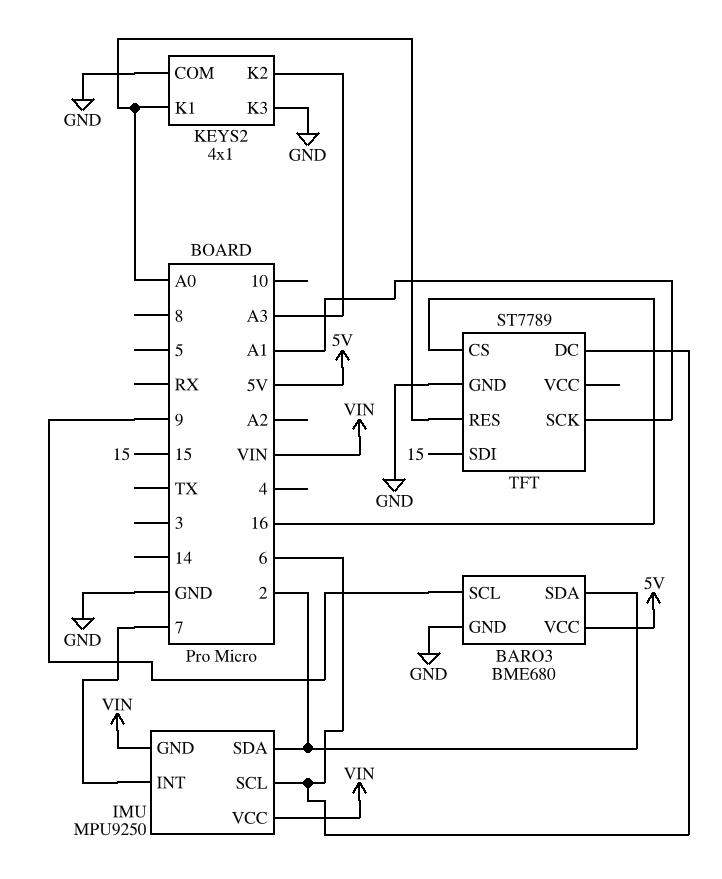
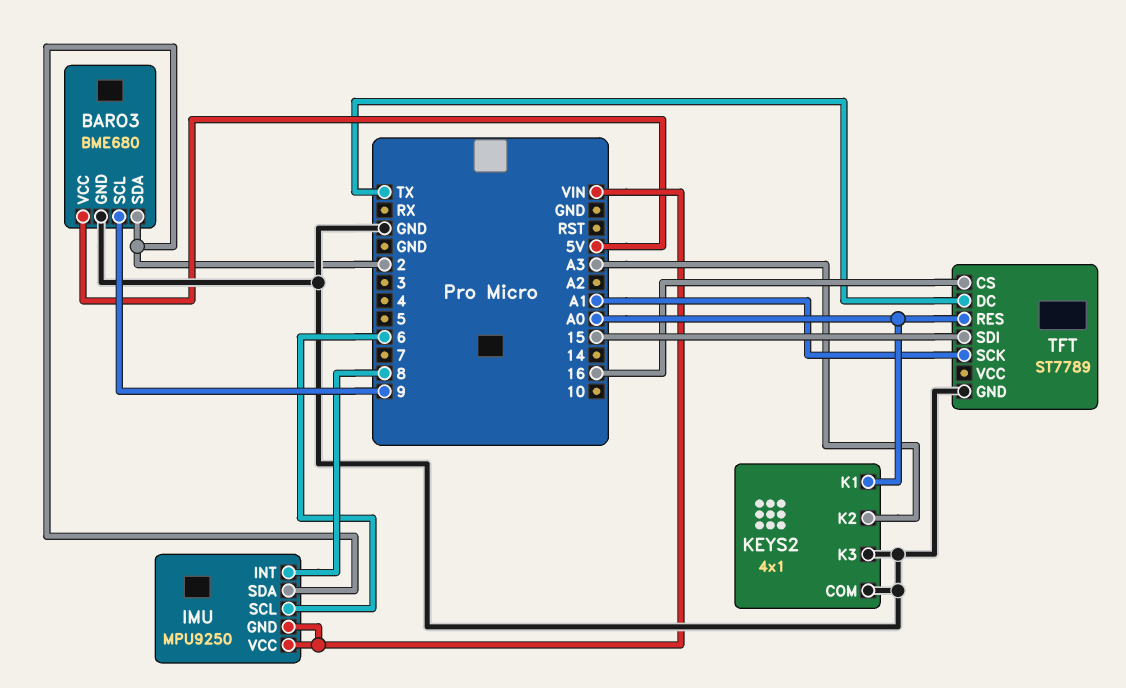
IMU pin INT: 7 -> 8
TFT pin DC: 6 -> TX

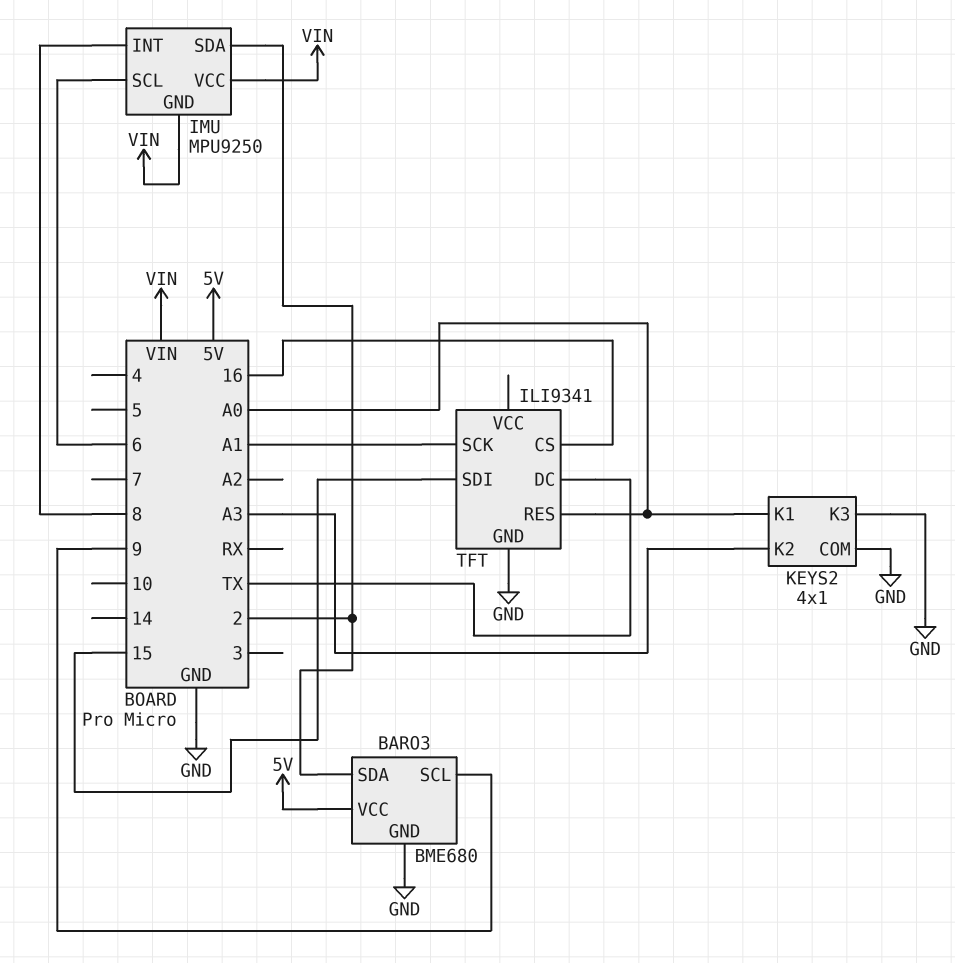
TFT: ST7789 -> ILI9341

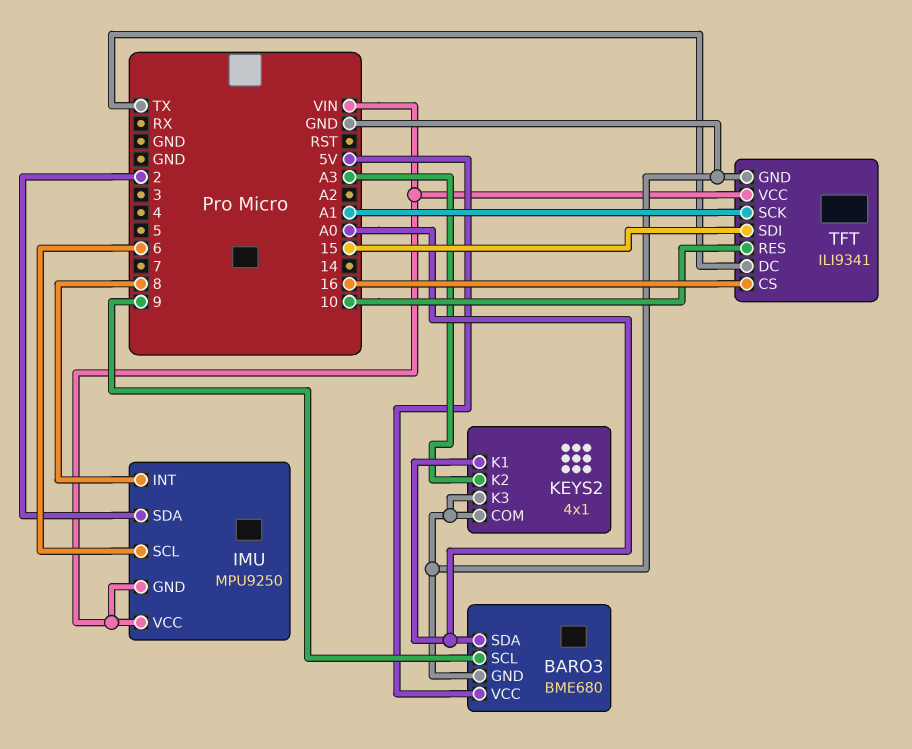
BARO3 pin SDA: 2 -> A0
TFT pin RES: A0 -> 10
TFT pin VCC: none -> VIN

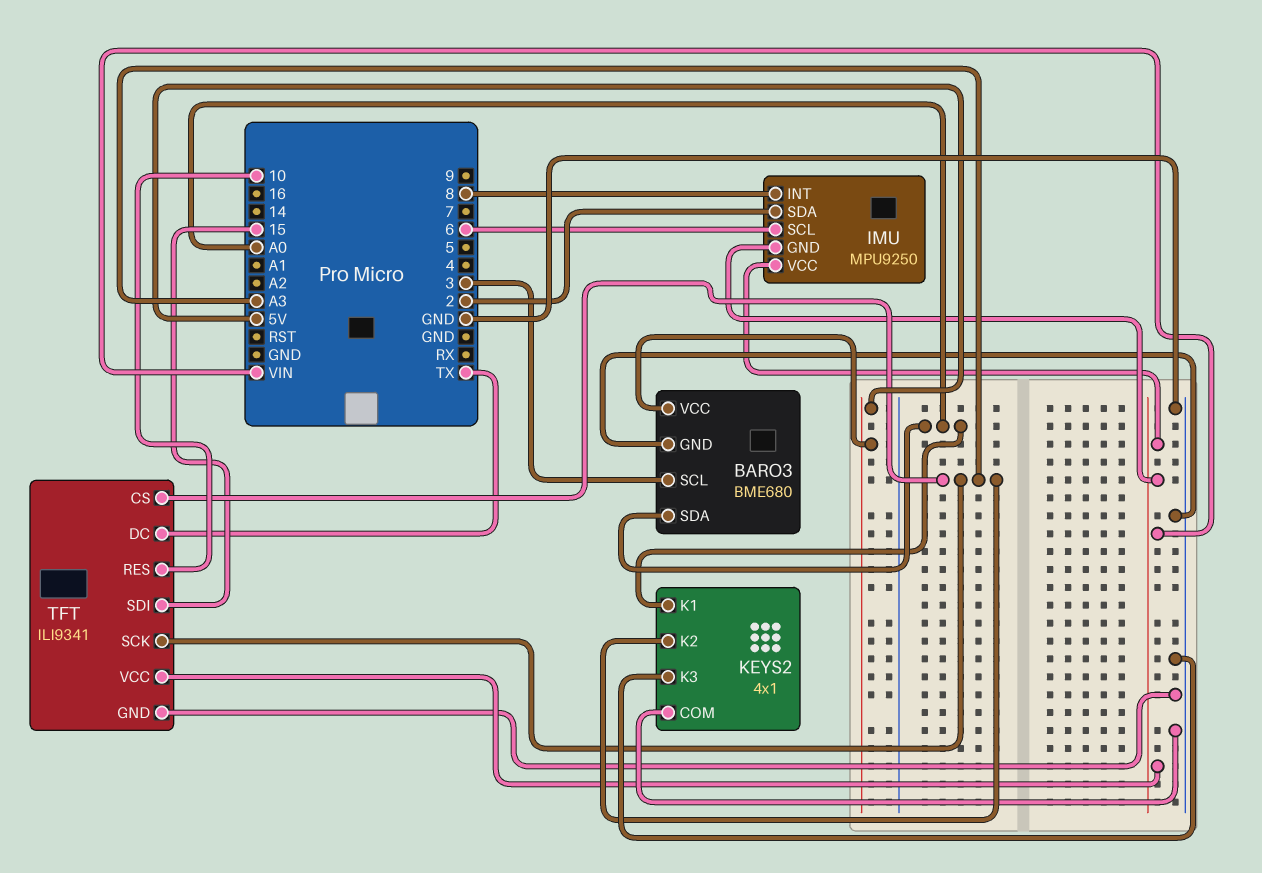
BARO3 pin SCL: 9 -> 3
TFT pin CS: 16 -> A3
TFT pin SCK: A1 -> A3

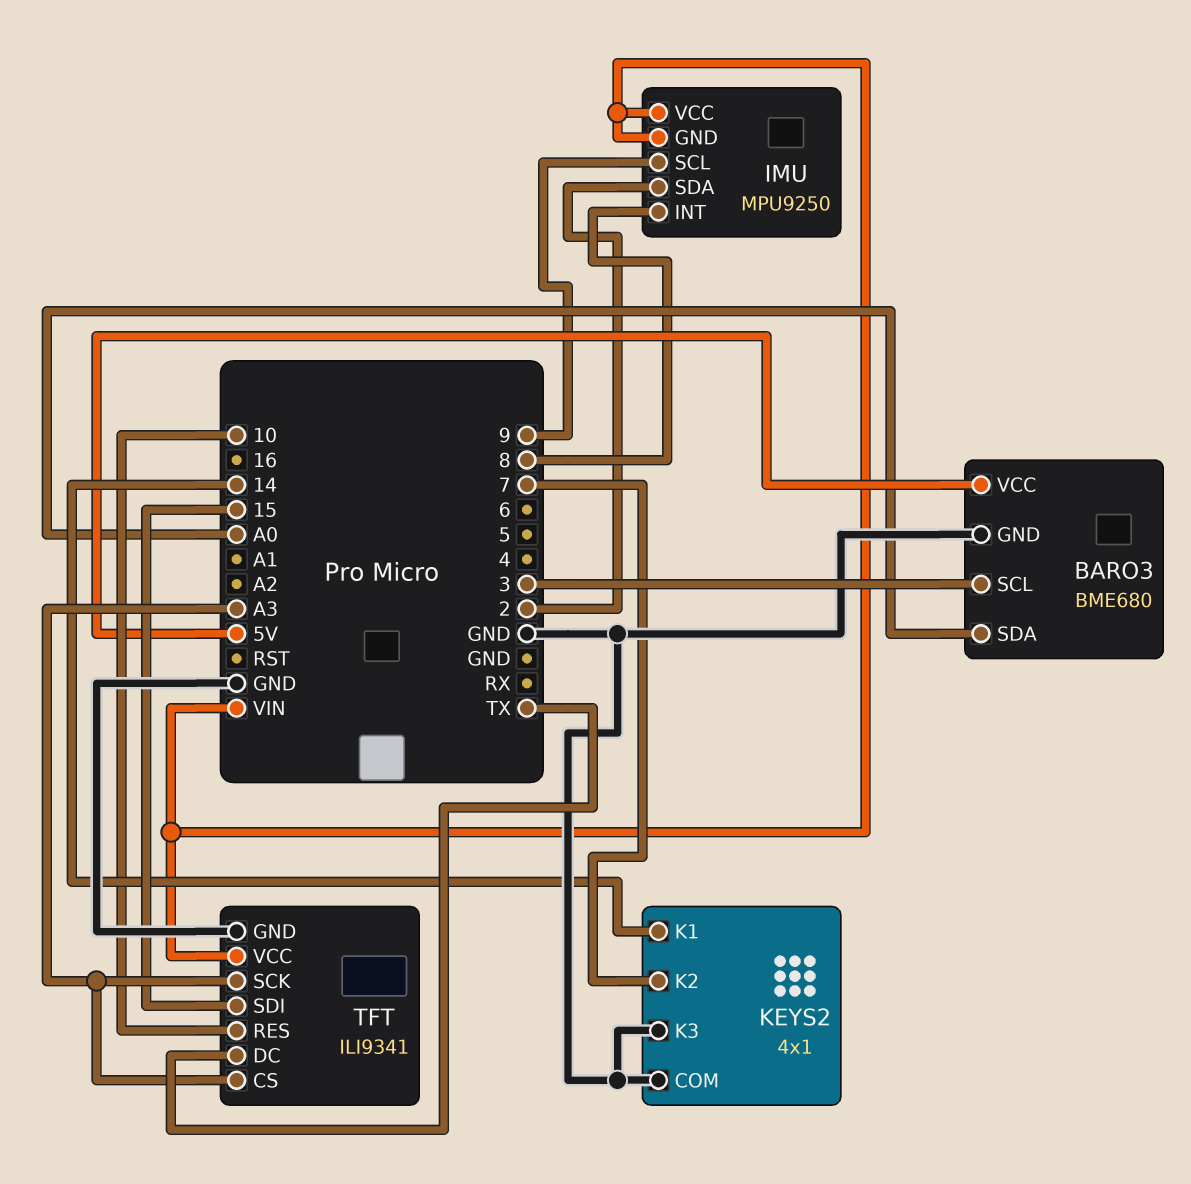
IMU pin SCL: 6 -> 9
KEYS2 pin K1: A0 -> 14
KEYS2 pin K2: A3 -> 7

